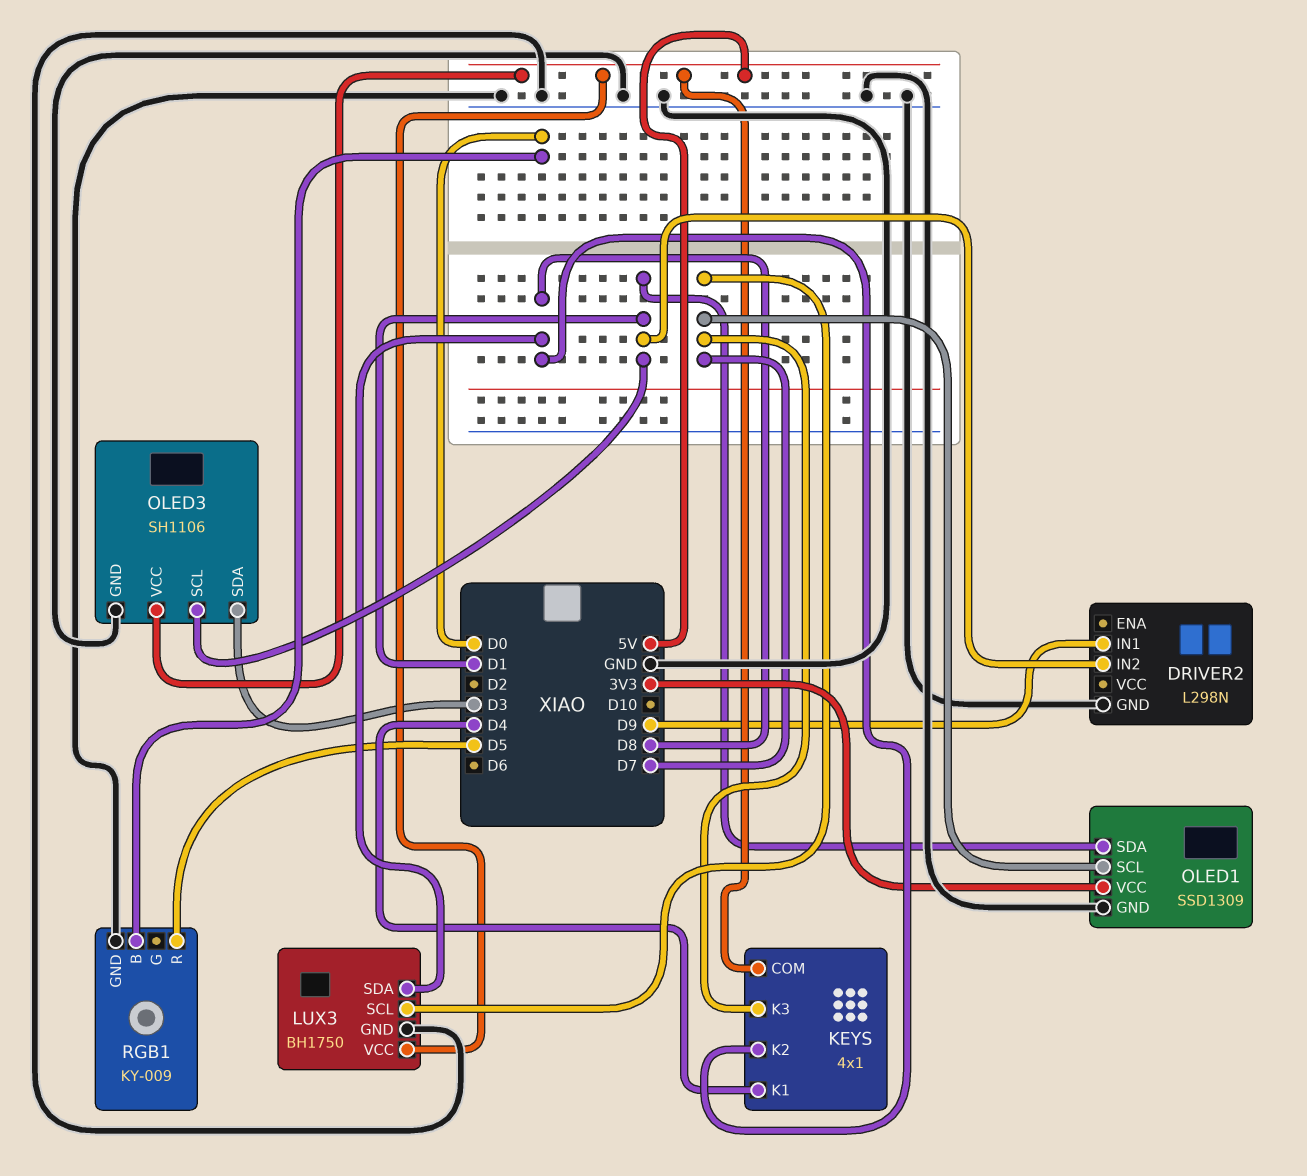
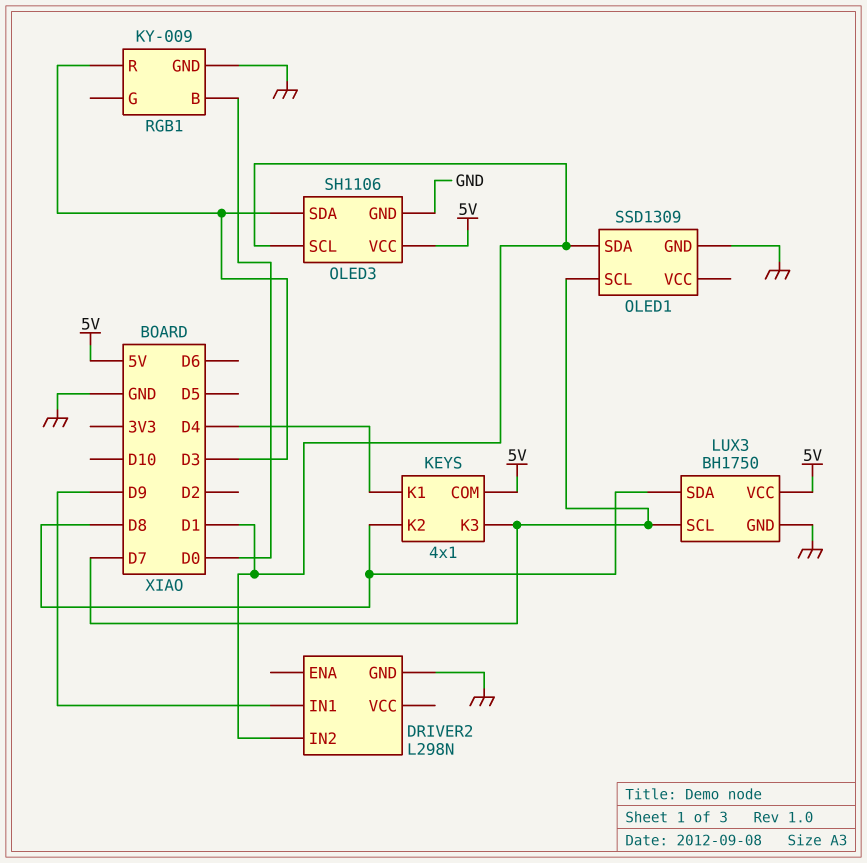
OLED1 pin VCC: 3V3 -> none
RGB1 pin R: D5 -> D3

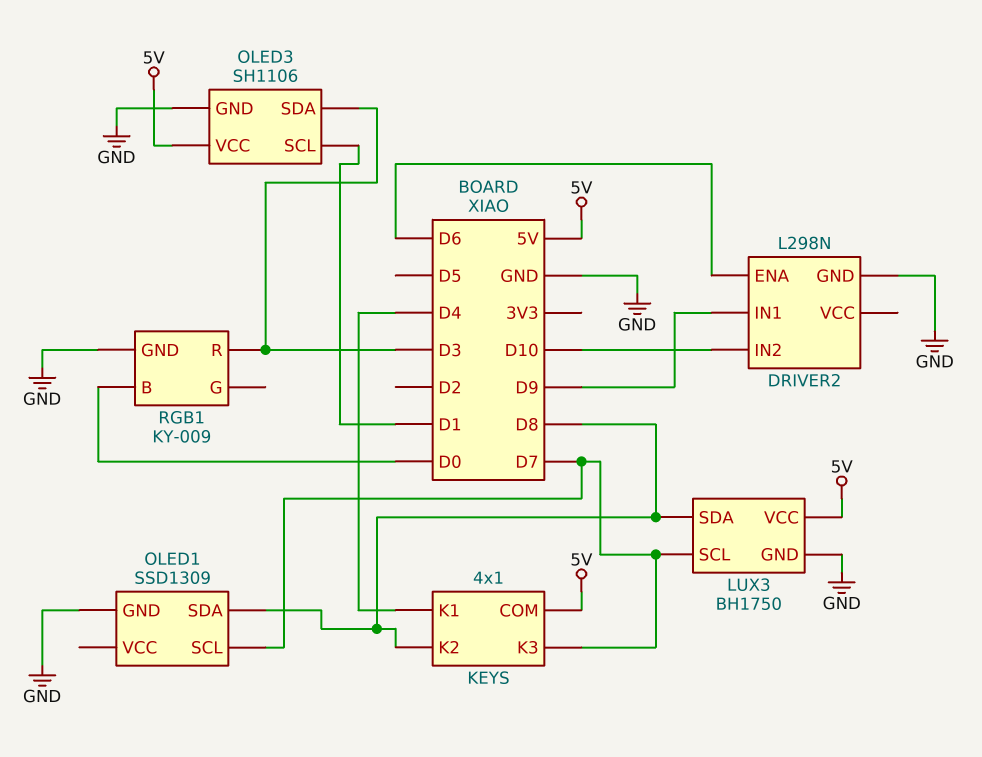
DRIVER2 pin ENA: none -> D6
DRIVER2 pin IN2: D1 -> D10
OLED1 pin SDA: D1 -> D8

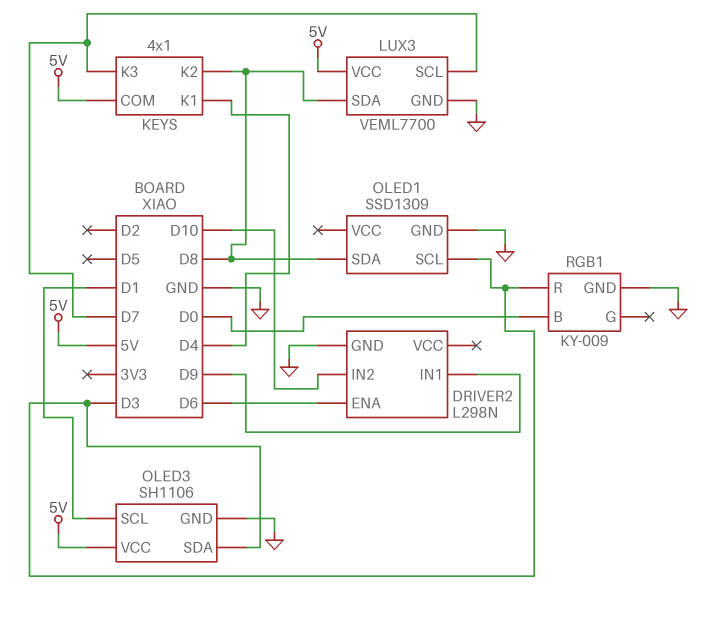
LUX3: BH1750 -> VEML7700
OLED1 pin SCL: D7 -> D3

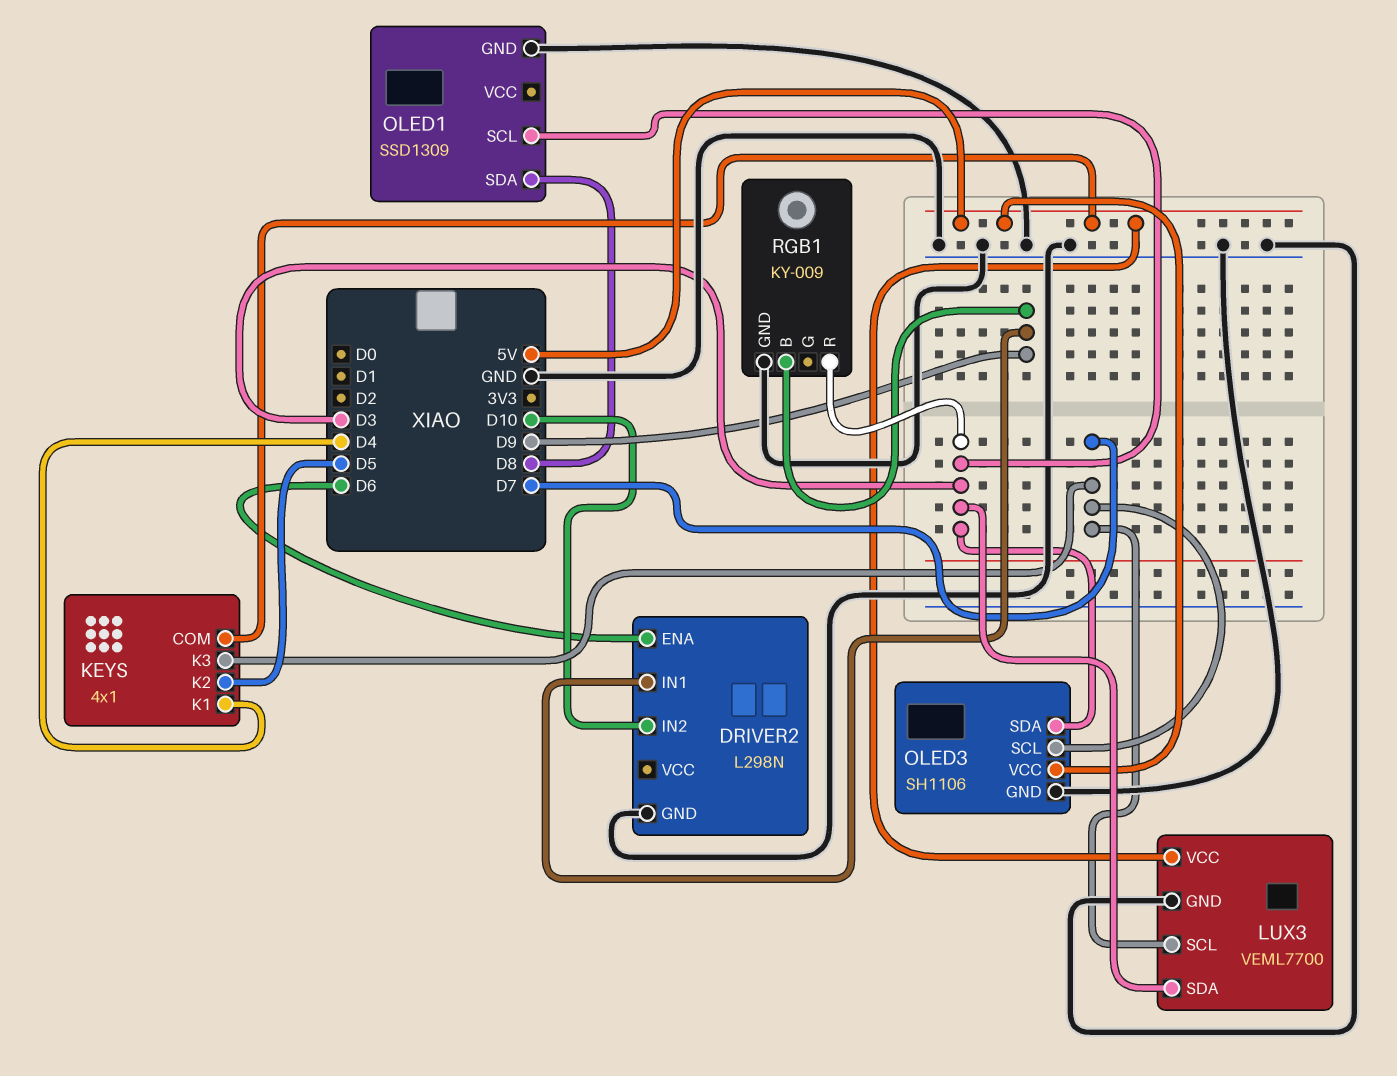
KEYS pin K2: D8 -> D5
LUX3 pin SDA: D8 -> D3
OLED3 pin SCL: D1 -> D7
RGB1 pin B: D0 -> D9

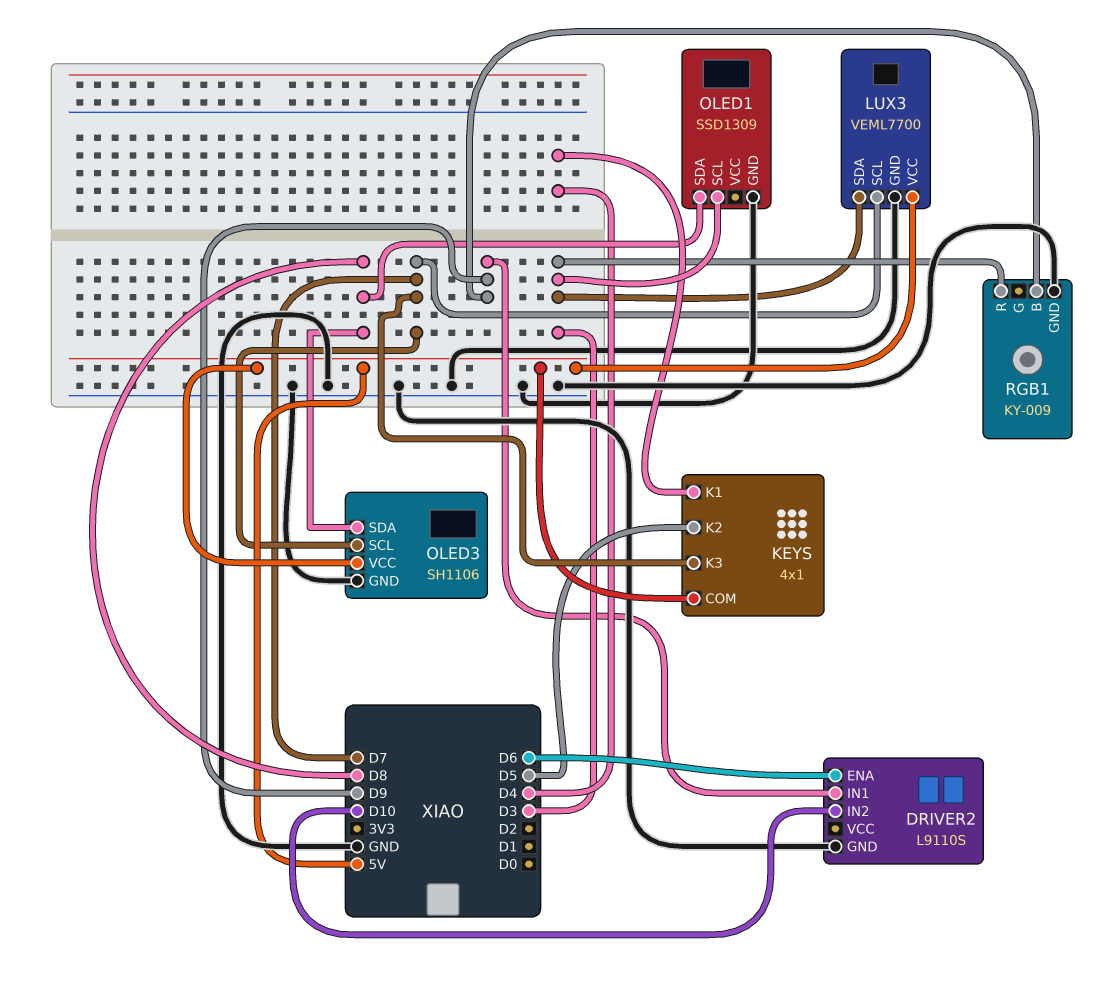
DRIVER2: L298N -> L9110S
OLED3 pin SDA: D3 -> D8

